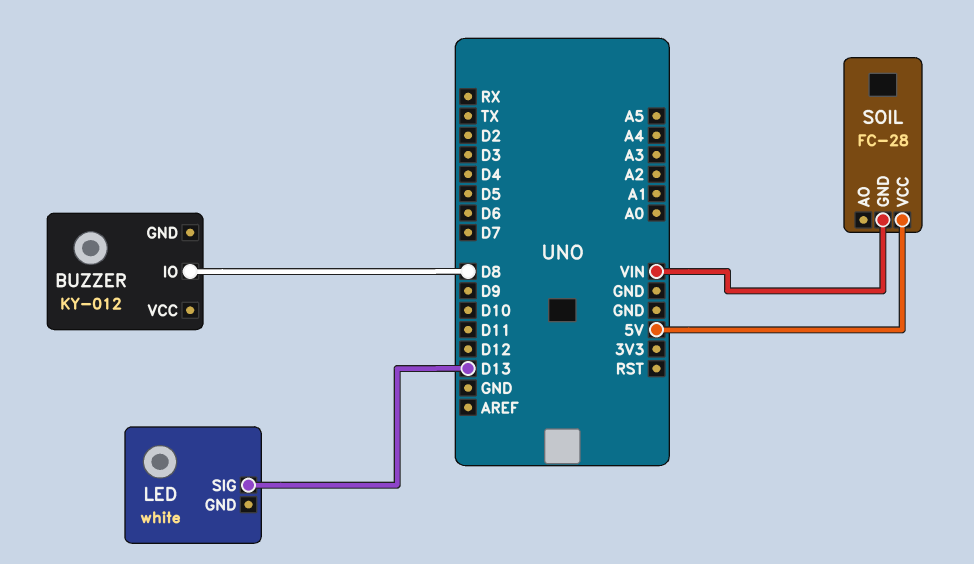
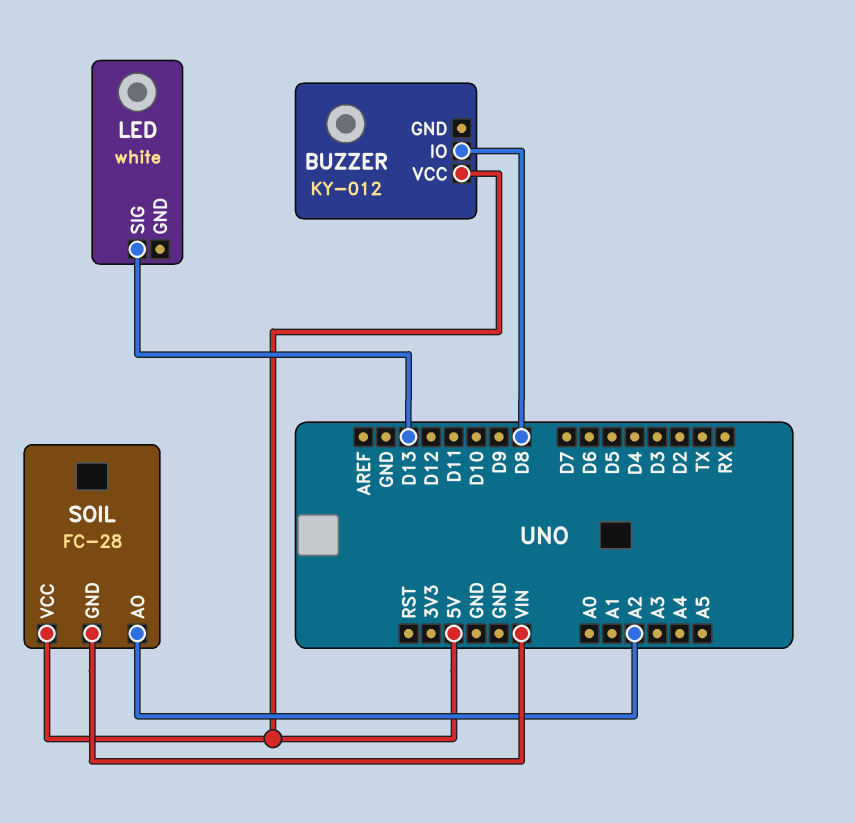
BUZZER pin VCC: none -> 5V
SOIL pin AO: none -> A2

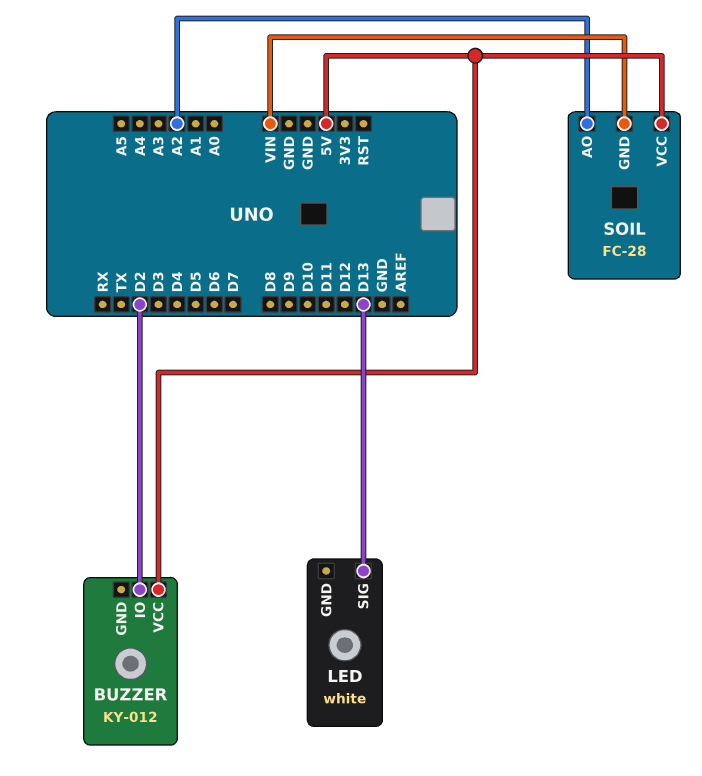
BUZZER pin IO: D8 -> D2

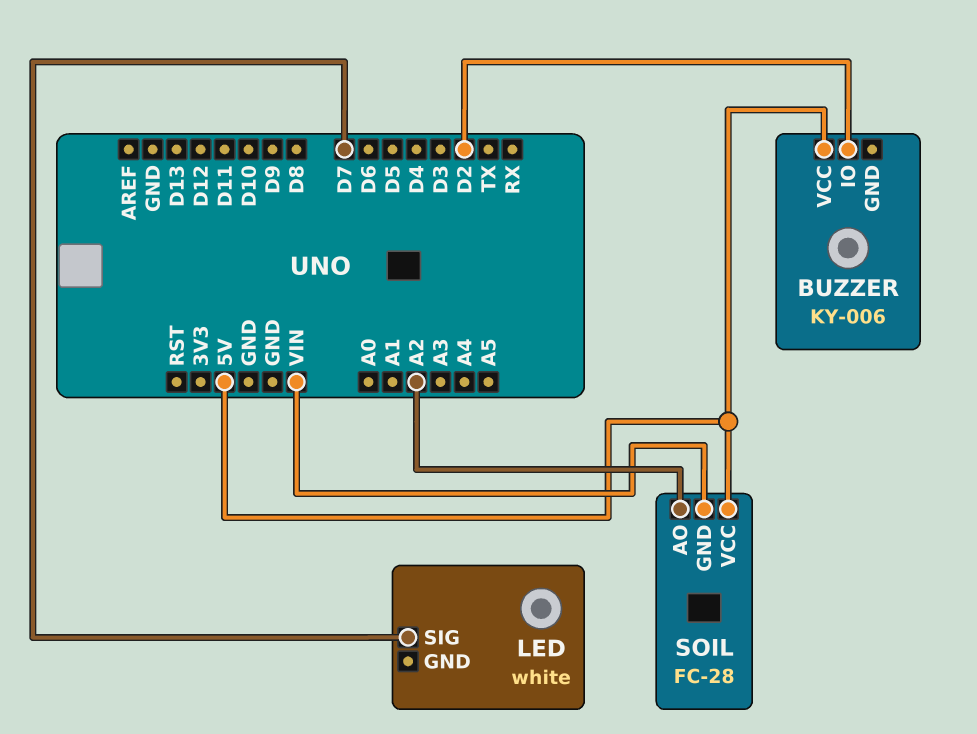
BUZZER: KY-012 -> KY-006
LED pin SIG: D13 -> D7

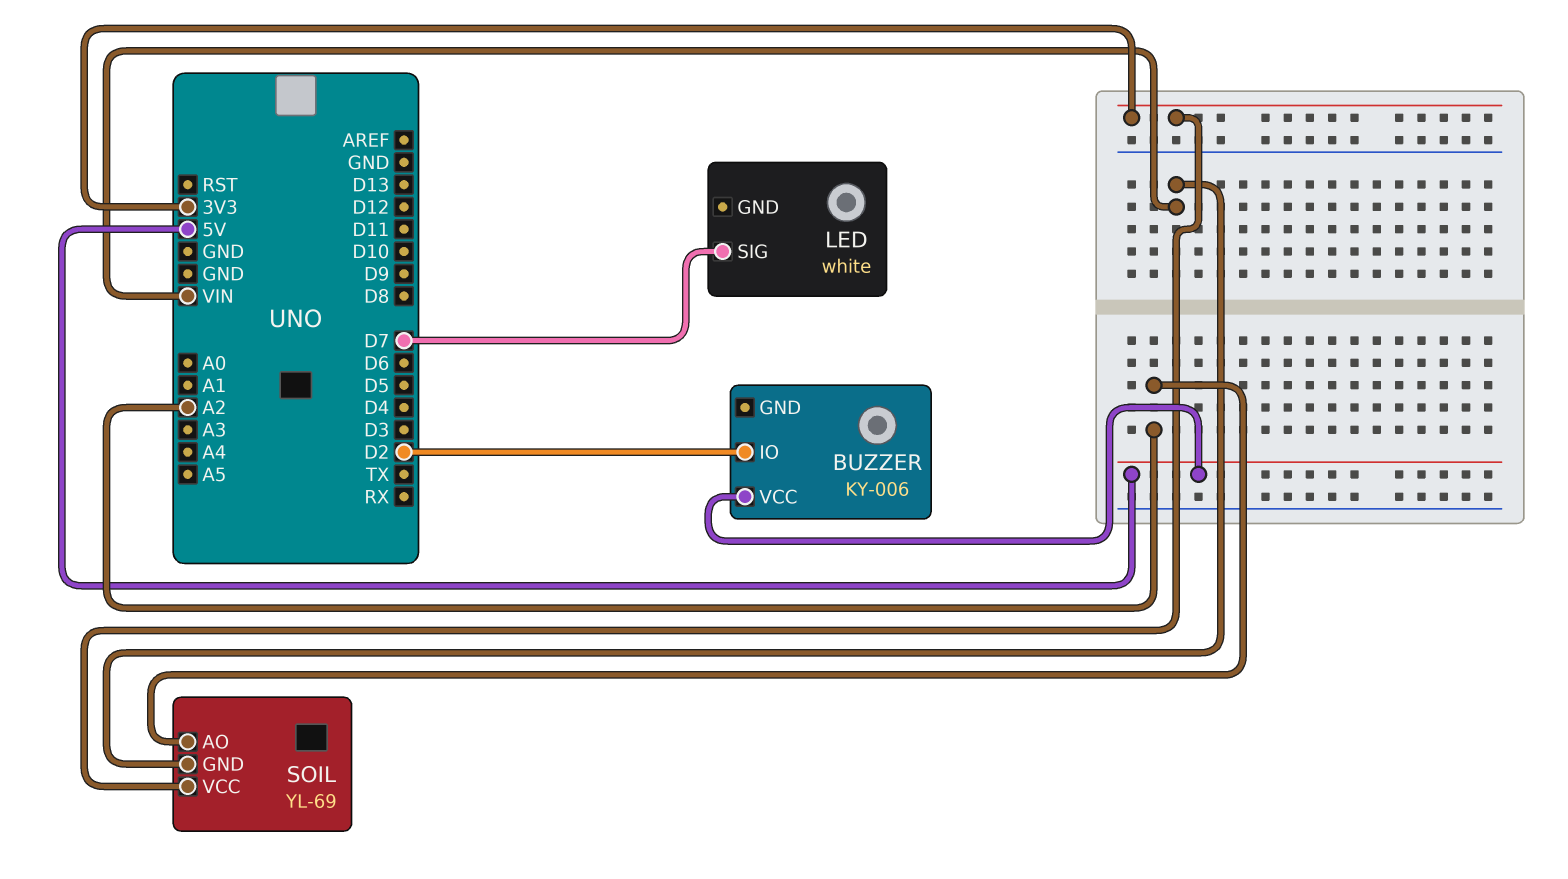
SOIL: FC-28 -> YL-69
SOIL pin VCC: 5V -> 3V3

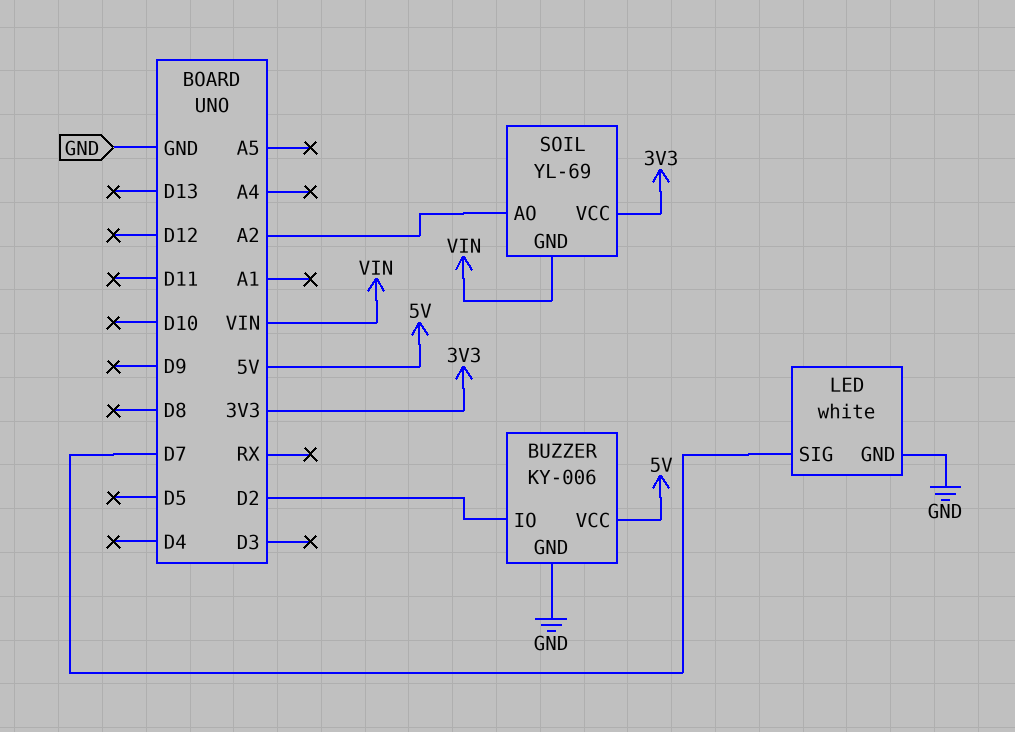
BUZZER pin GND: none -> GND
LED pin GND: none -> GND

